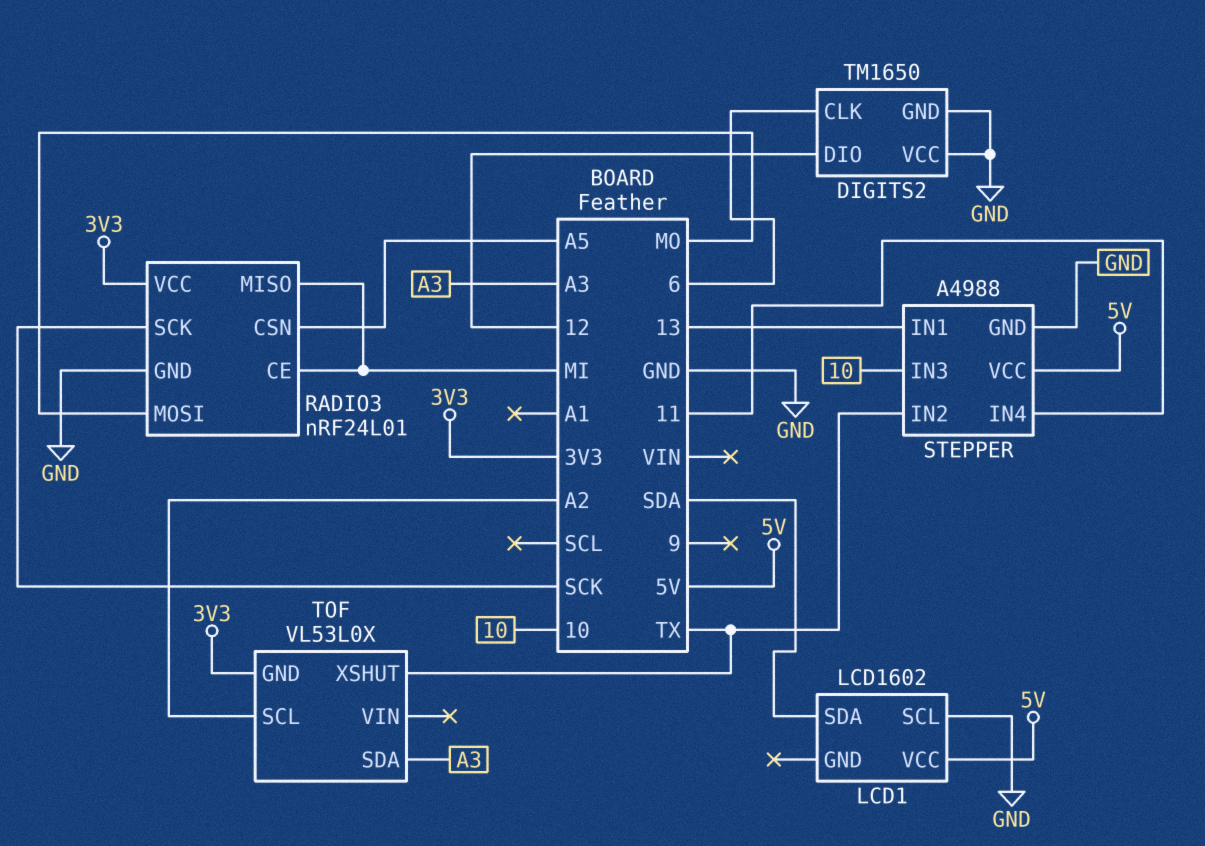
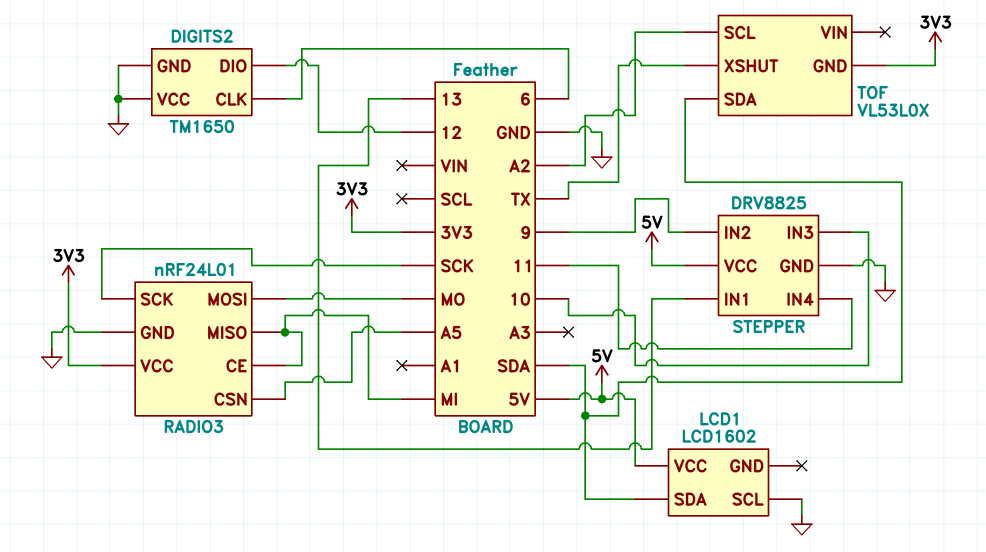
STEPPER: A4988 -> DRV8825
STEPPER pin IN2: TX -> 9
TOF pin SDA: A3 -> SDA

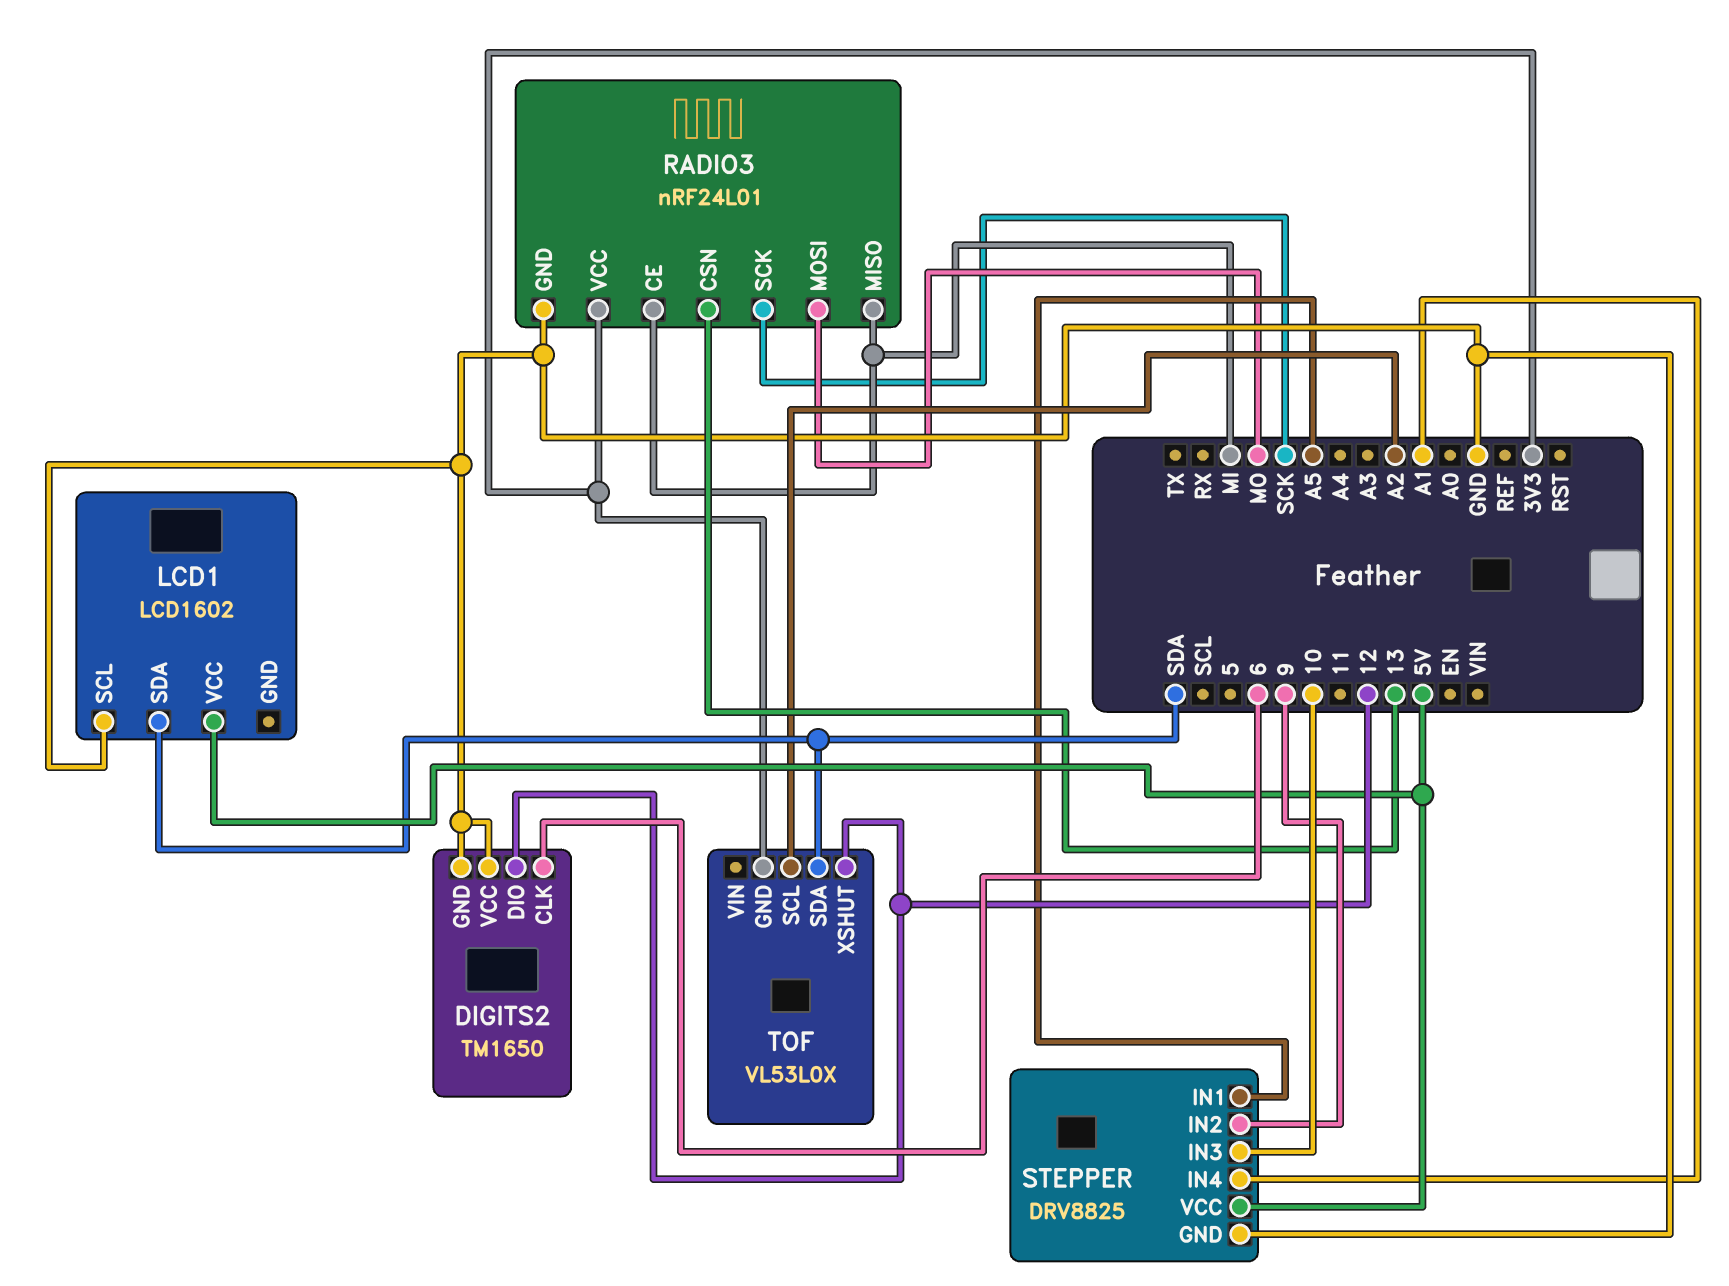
RADIO3 pin CSN: A5 -> 13
STEPPER pin IN1: 13 -> A5
STEPPER pin IN4: 11 -> A1
TOF pin XSHUT: TX -> 12

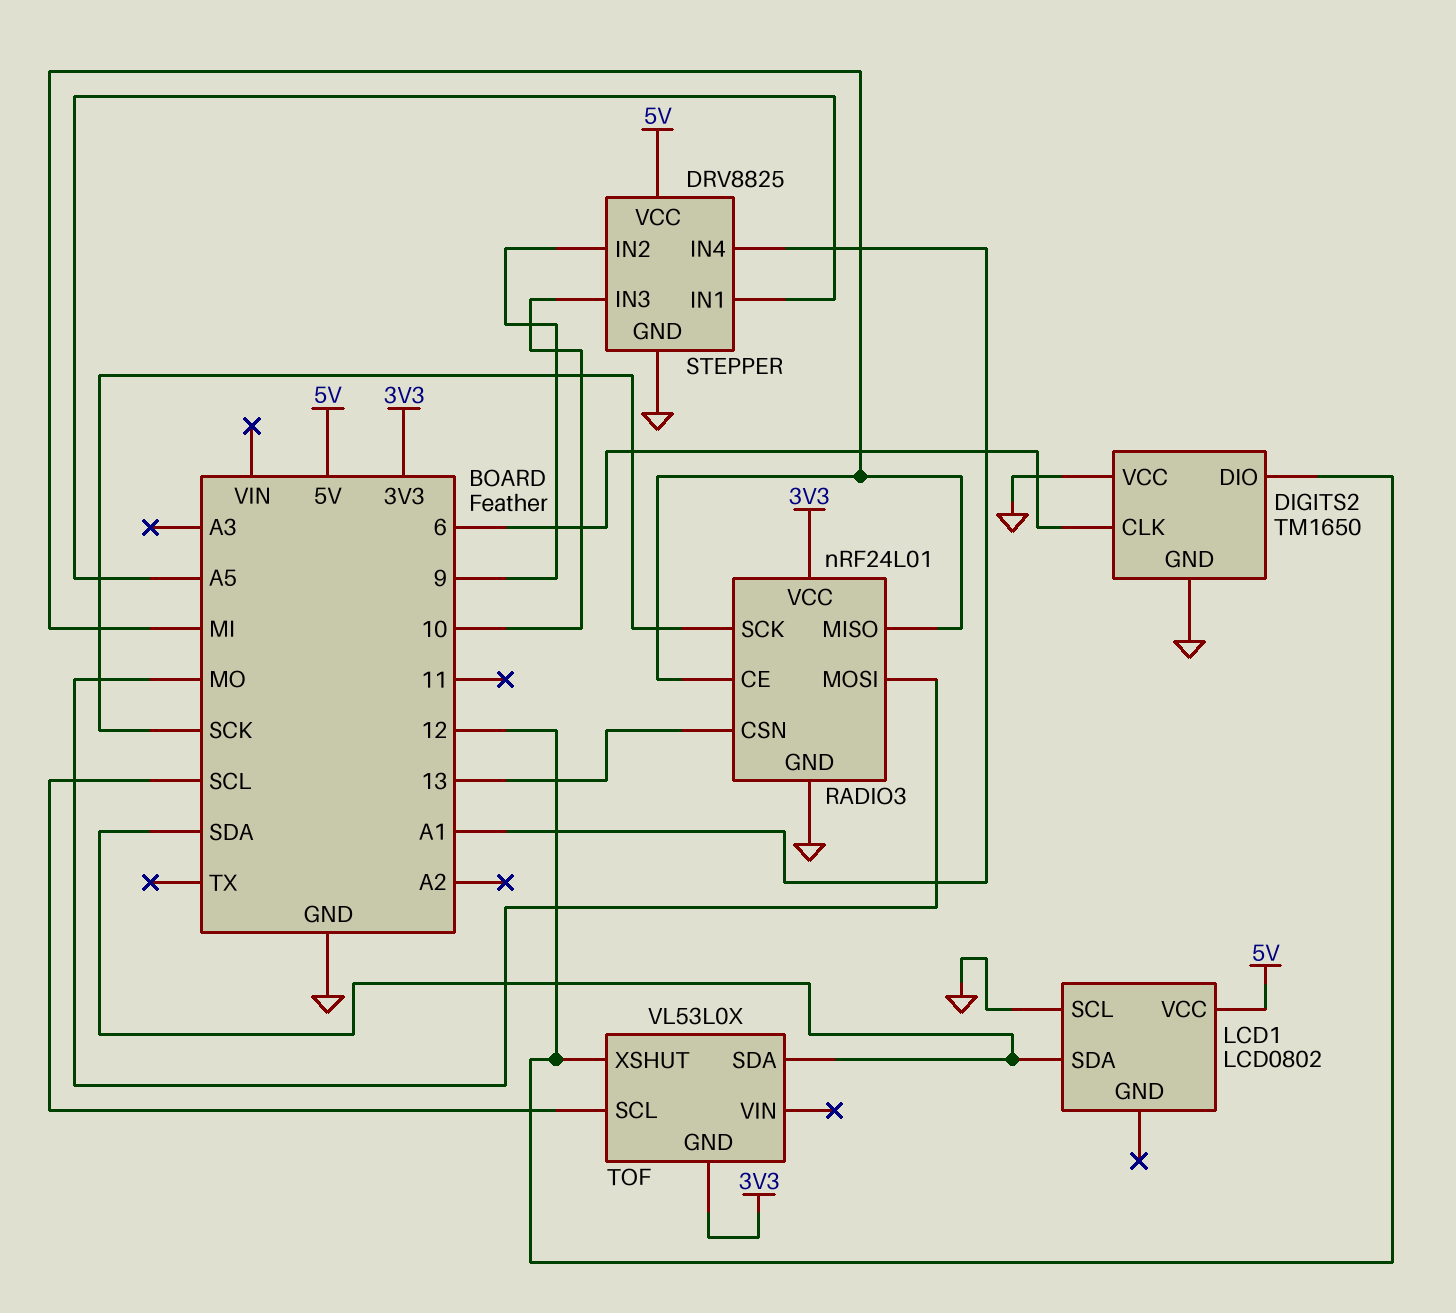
LCD1: LCD1602 -> LCD0802
TOF pin SCL: A2 -> SCL

